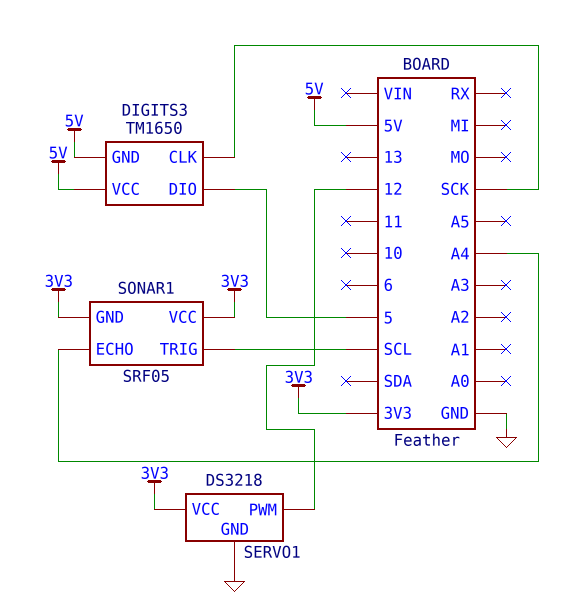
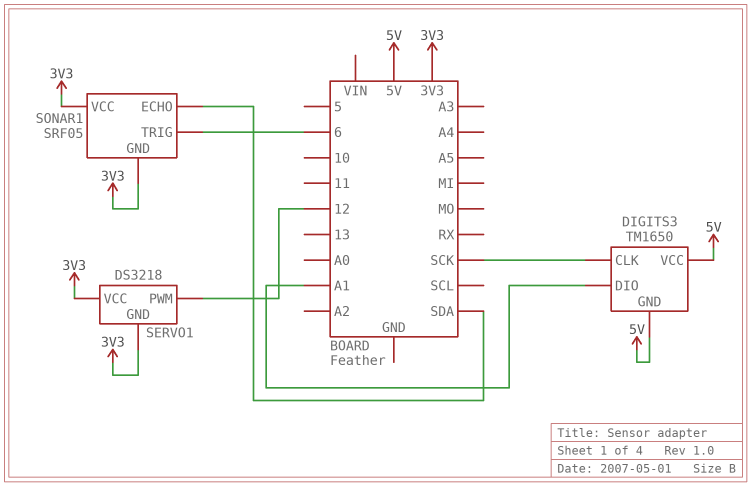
DIGITS3 pin DIO: 5 -> A1
SERVO1 pin GND: GND -> 3V3
SONAR1 pin ECHO: A4 -> SDA
SONAR1 pin TRIG: SCL -> 6

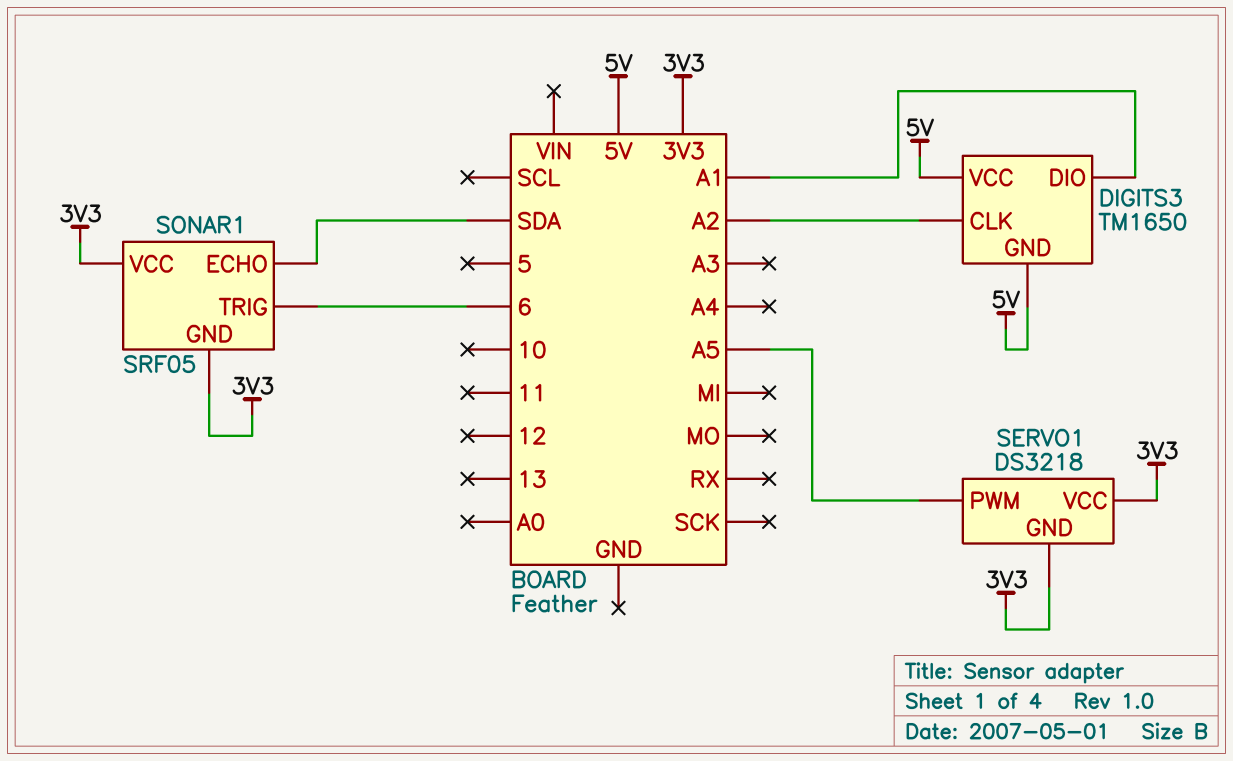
DIGITS3 pin CLK: SCK -> A2
SERVO1 pin PWM: 12 -> A5

